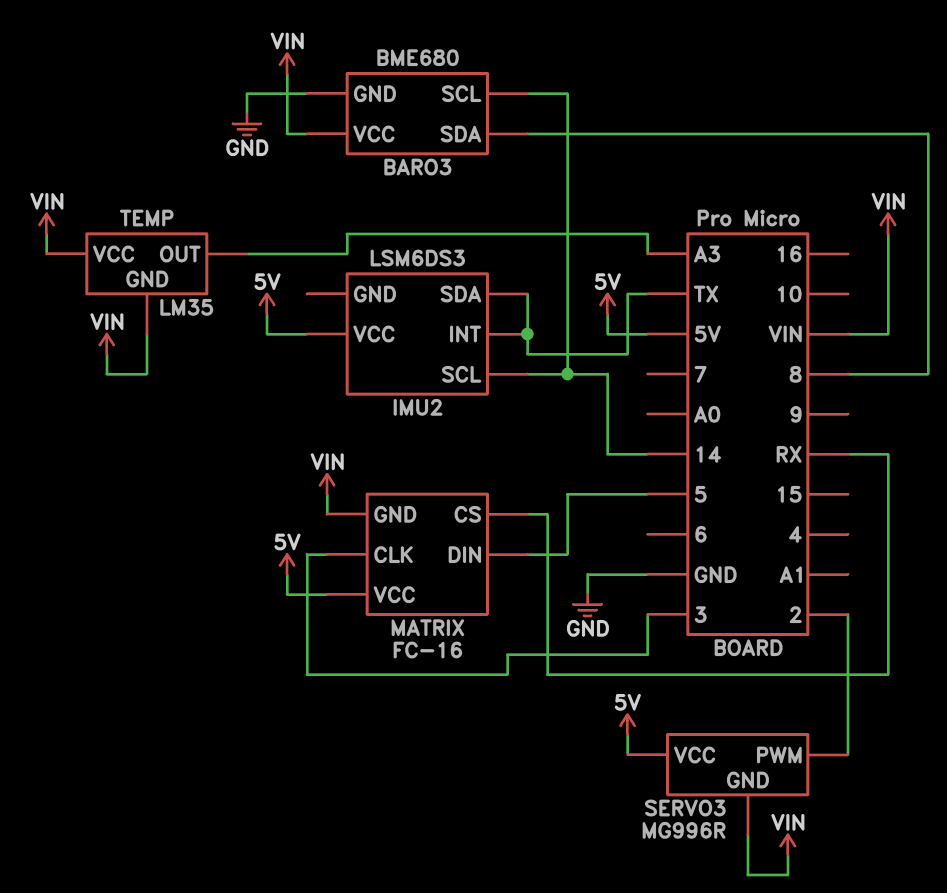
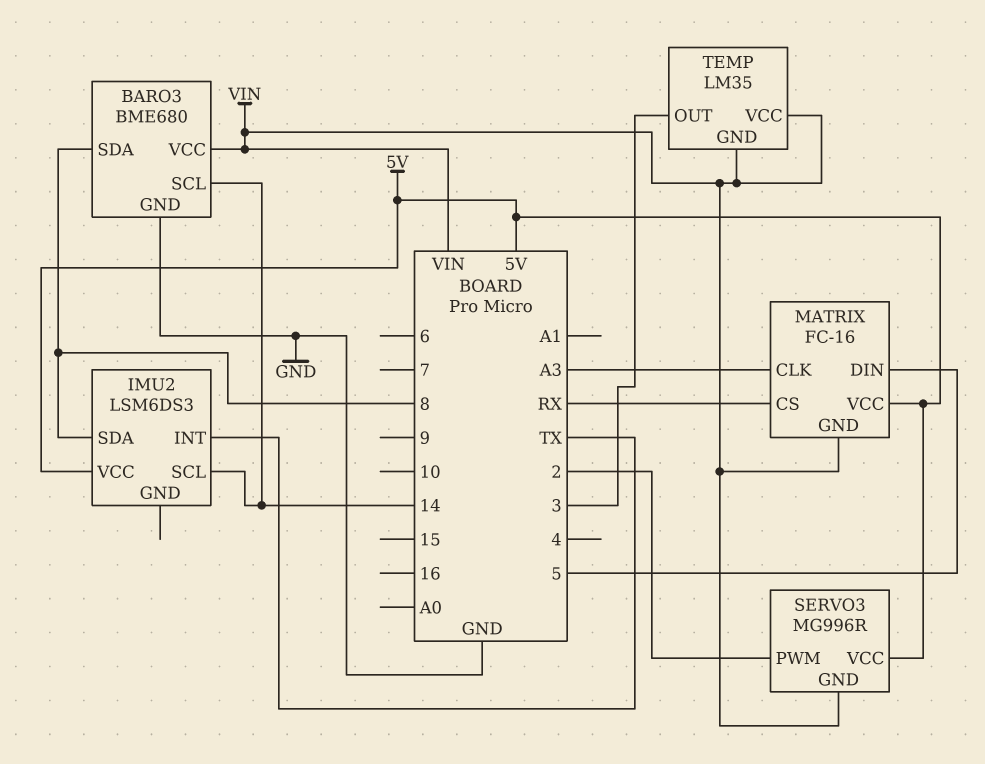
IMU2 pin SDA: TX -> 8
MATRIX pin CLK: 3 -> A3
TEMP pin OUT: A3 -> 3

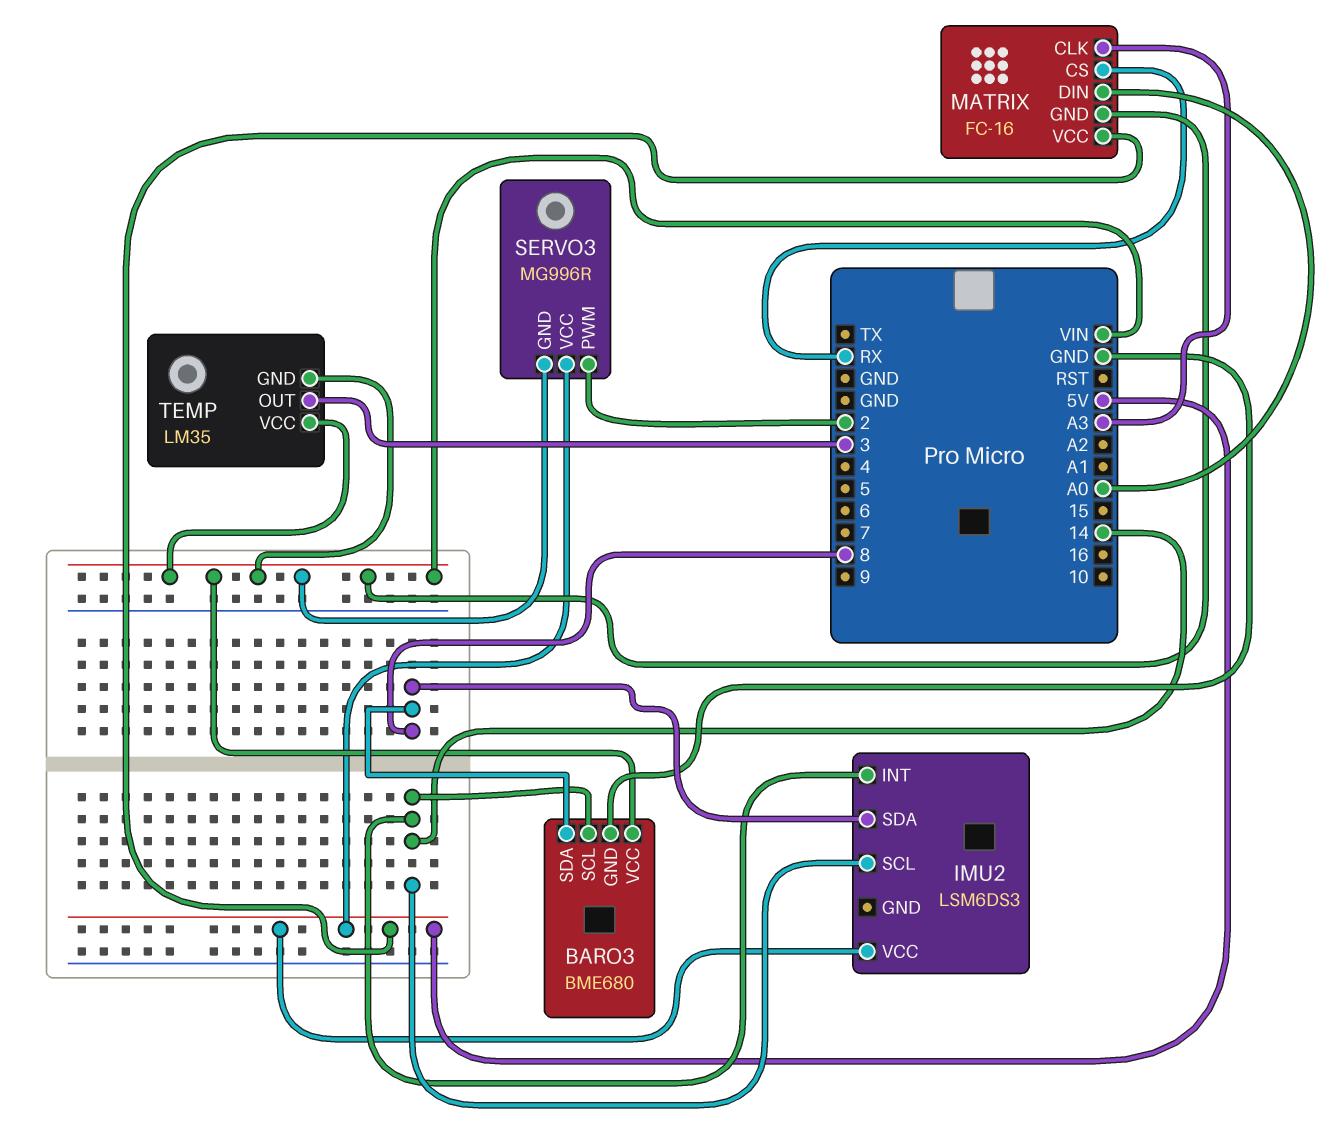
IMU2 pin INT: TX -> 14
MATRIX pin DIN: 5 -> A0

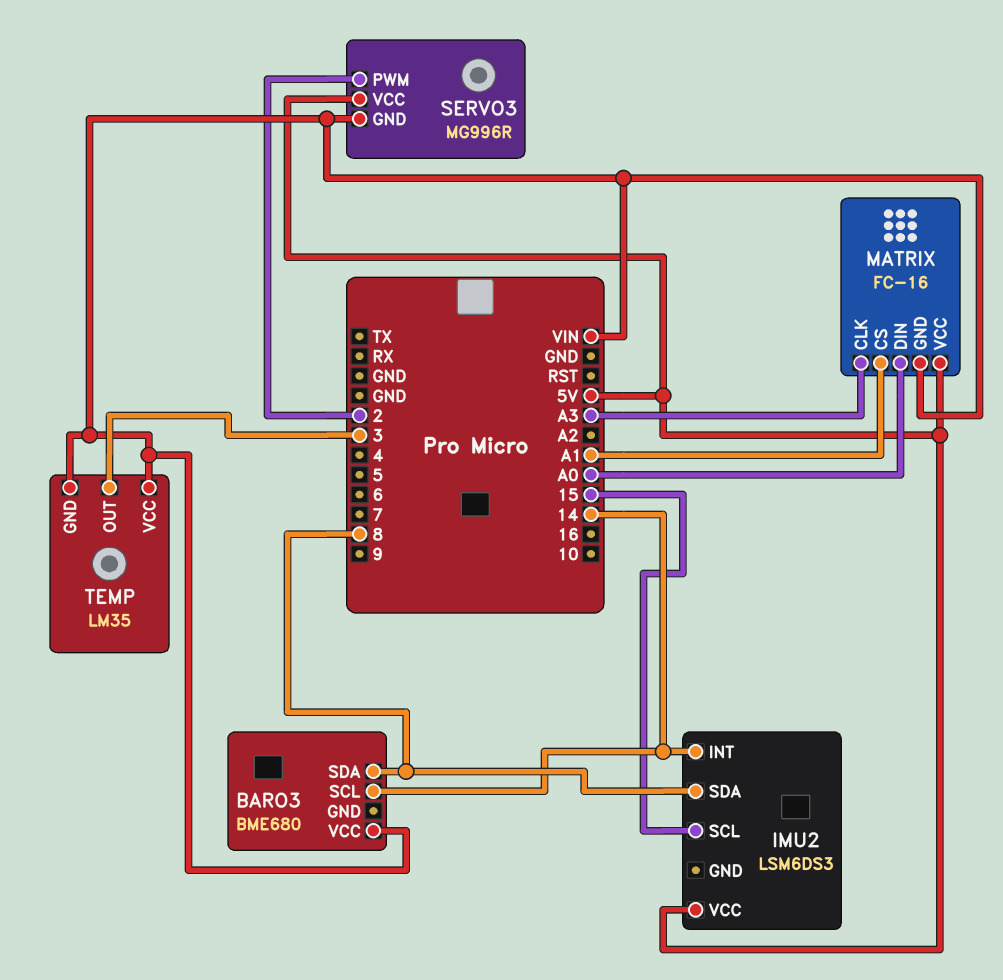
BARO3 pin GND: GND -> none
IMU2 pin SCL: 14 -> 15
MATRIX pin CS: RX -> A1

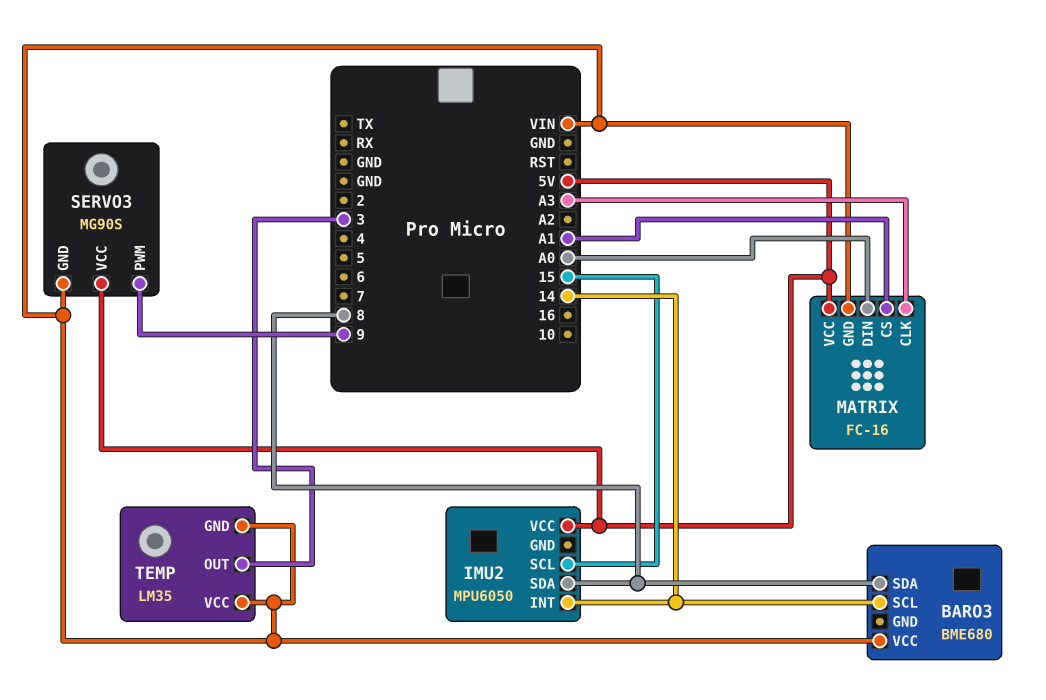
IMU2: LSM6DS3 -> MPU6050
SERVO3: MG996R -> MG90S
SERVO3 pin PWM: 2 -> 9

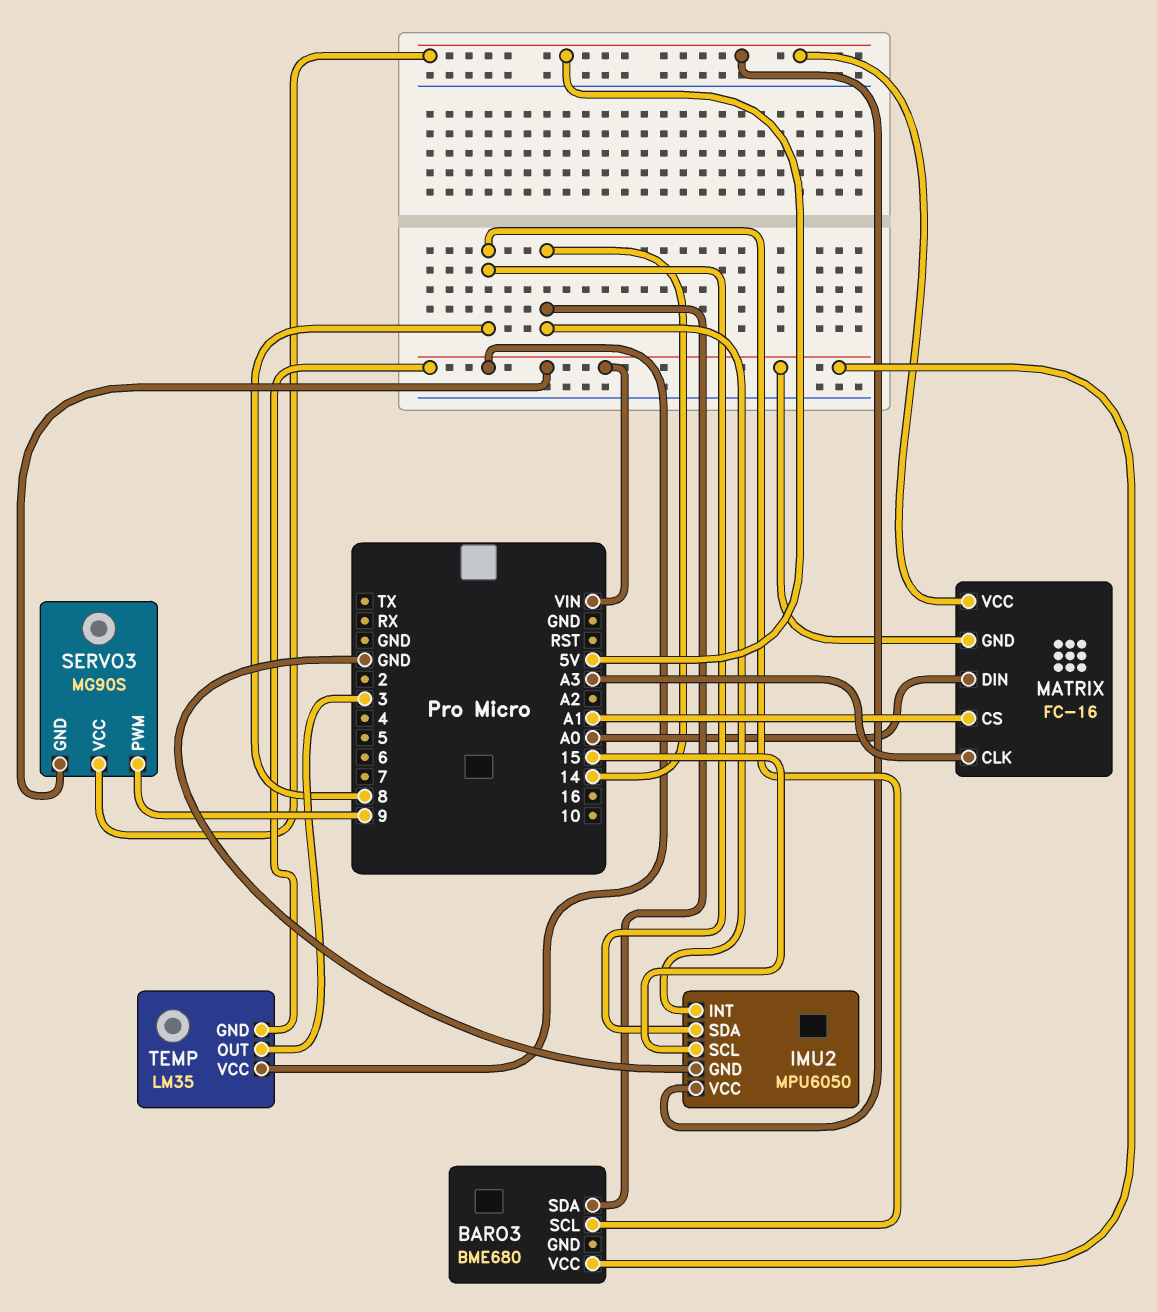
BARO3 pin SCL: 14 -> 8
BARO3 pin SDA: 8 -> 14
IMU2 pin GND: none -> GND

